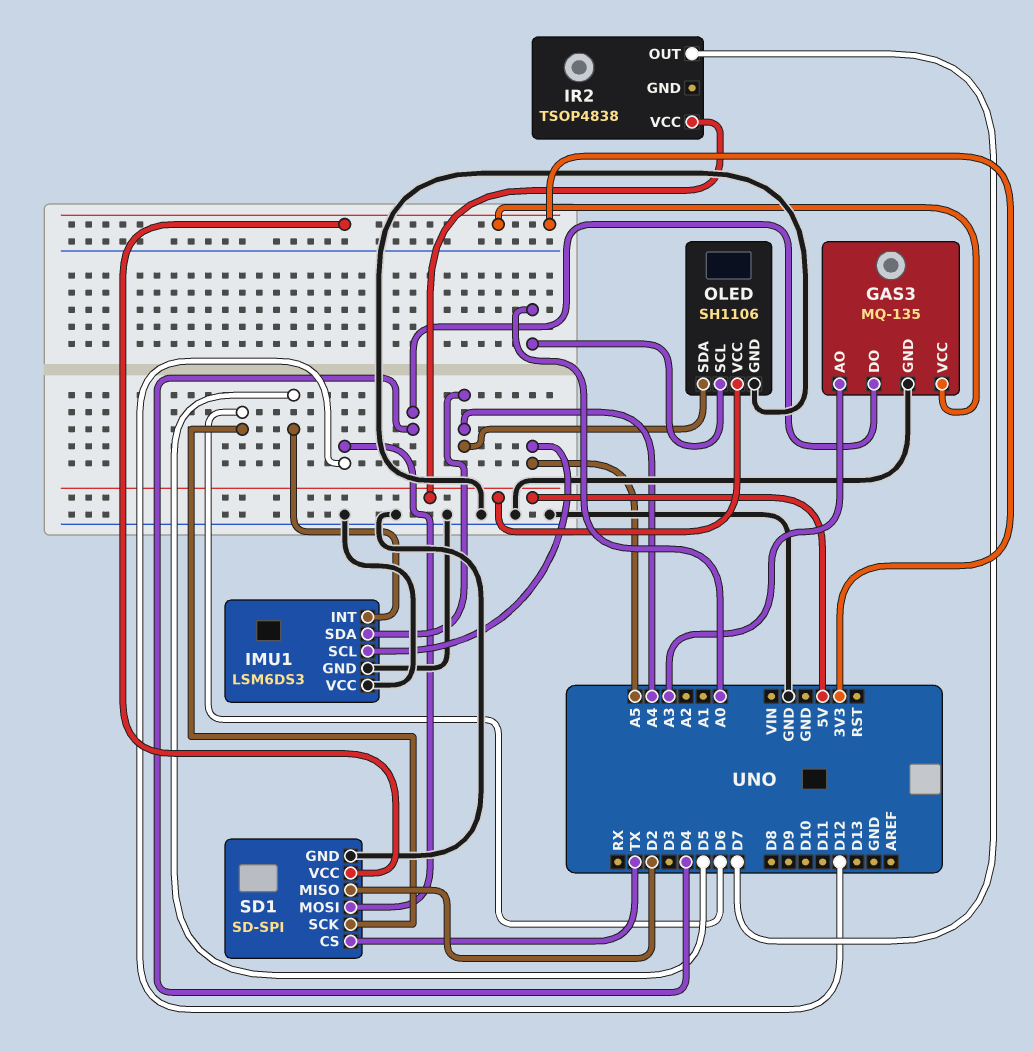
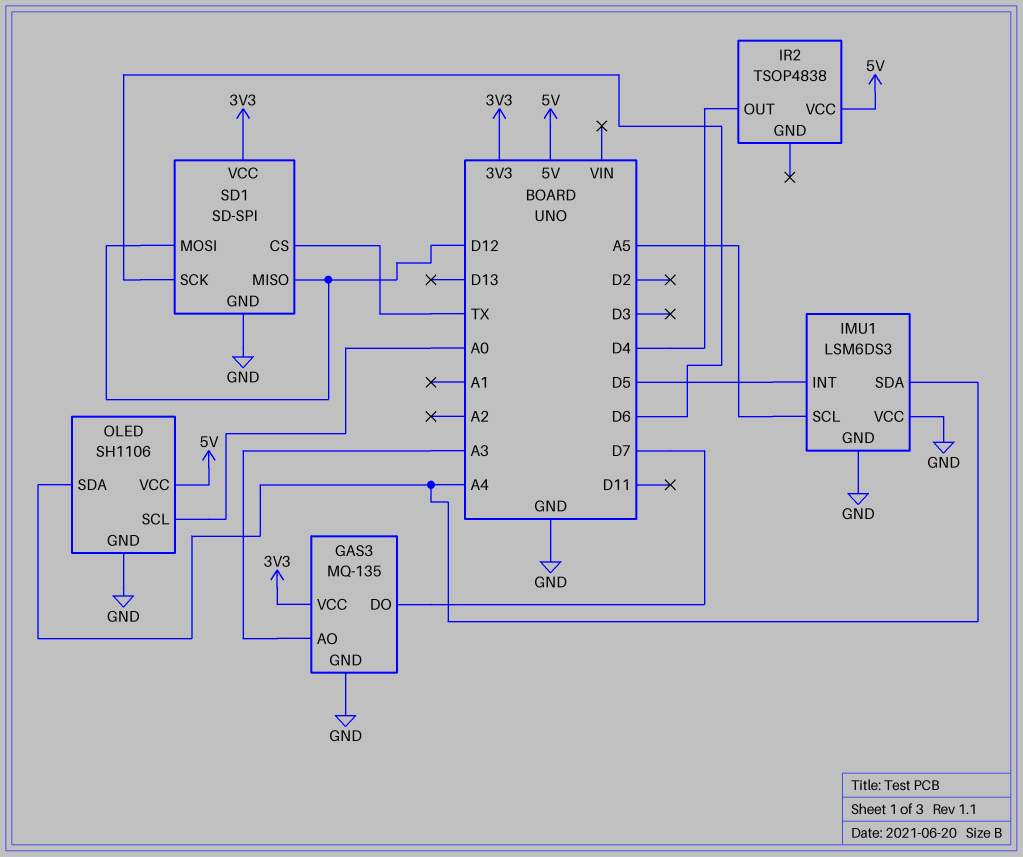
GAS3 pin DO: D4 -> D7
IR2 pin OUT: D7 -> D4
SD1 pin MISO: D2 -> D12

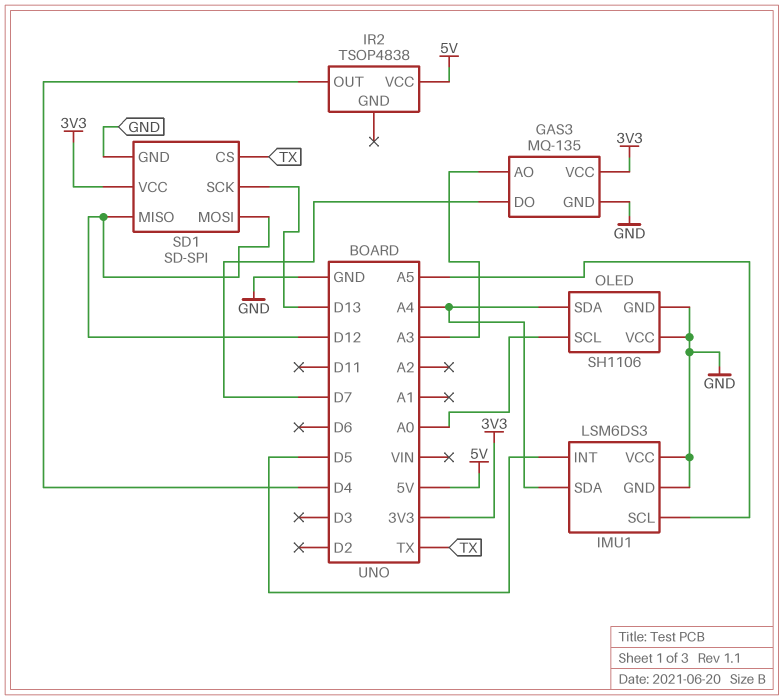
OLED pin VCC: 5V -> GND
SD1 pin SCK: D6 -> D13

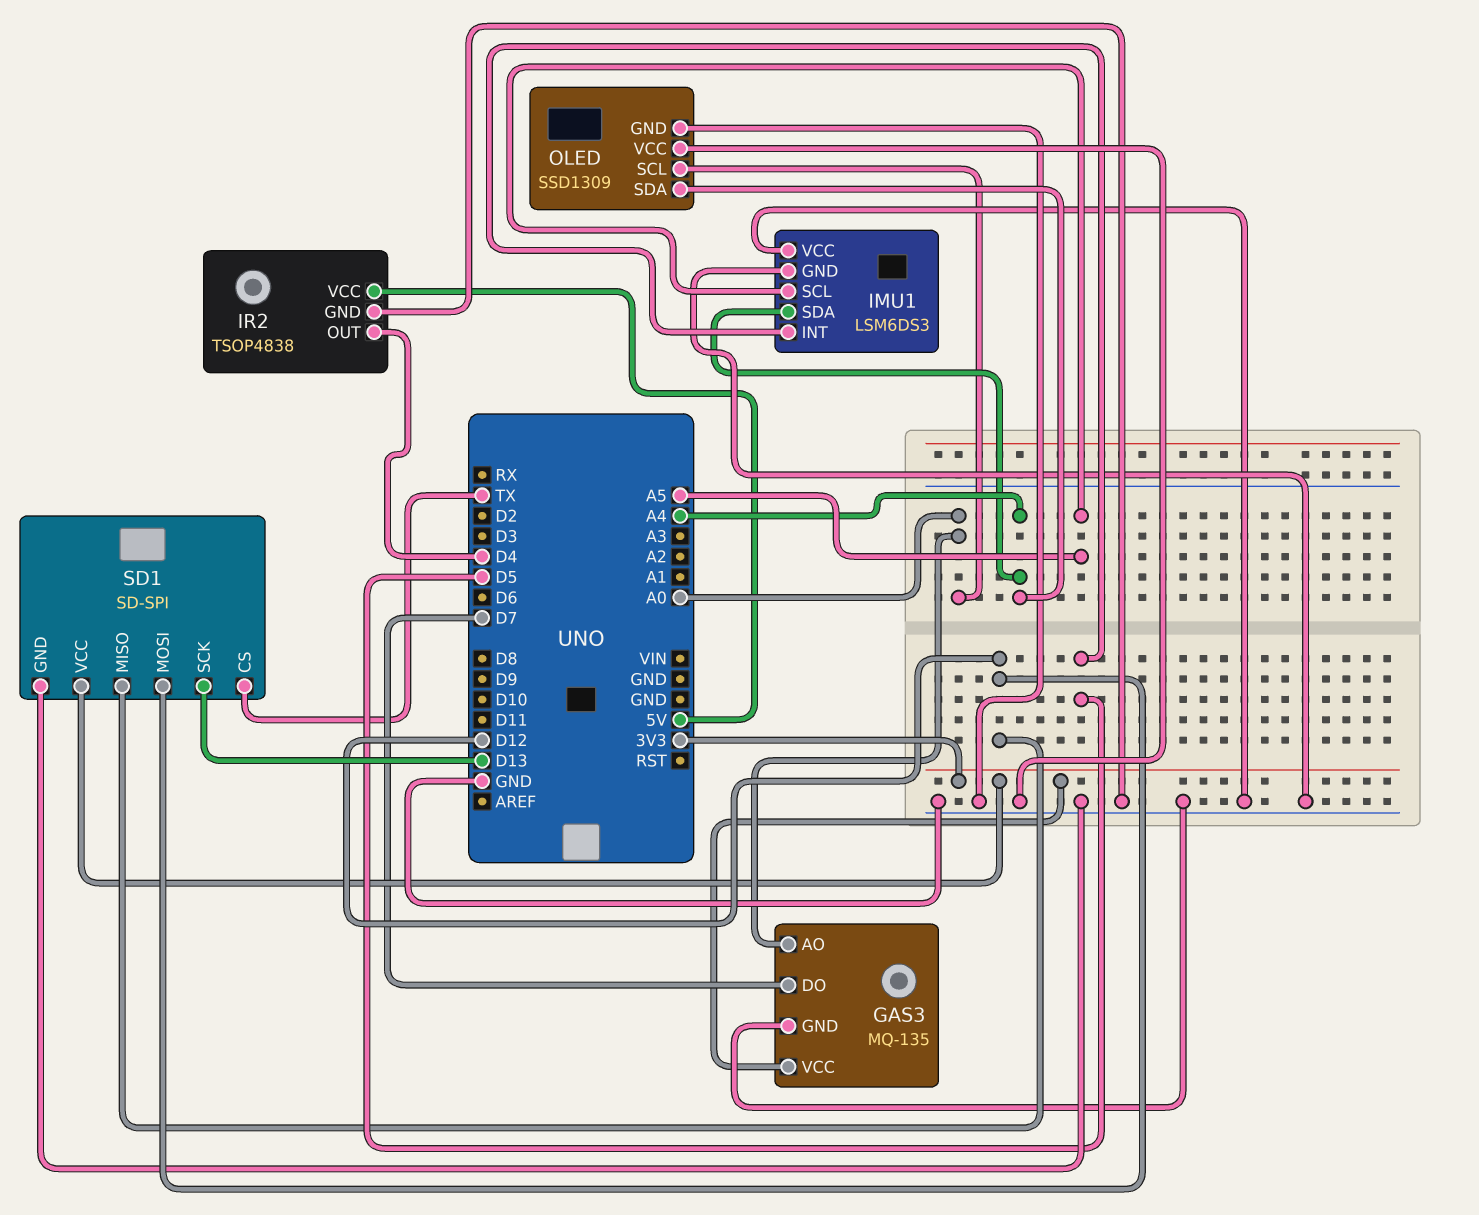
GAS3 pin AO: A3 -> A0
IR2 pin GND: none -> GND
OLED: SH1106 -> SSD1309

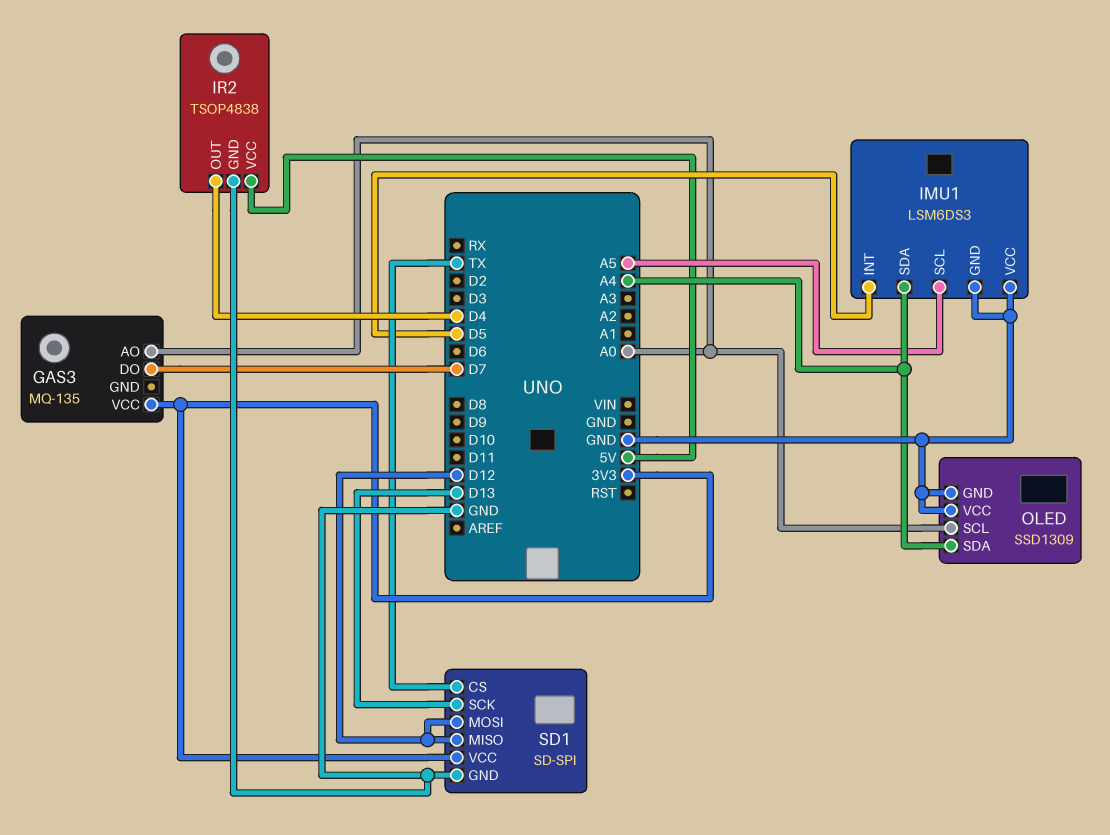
GAS3 pin GND: GND -> none

